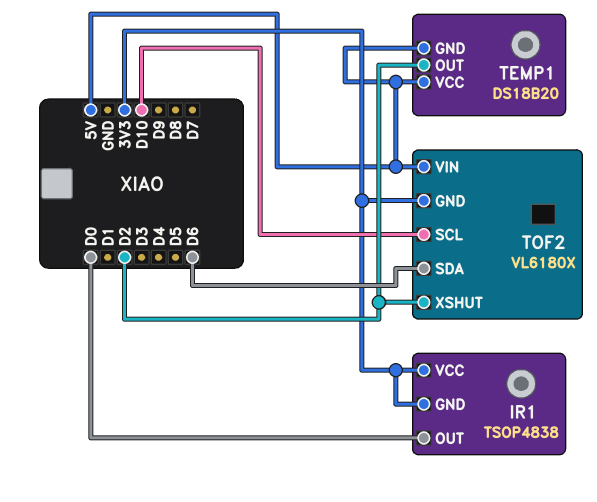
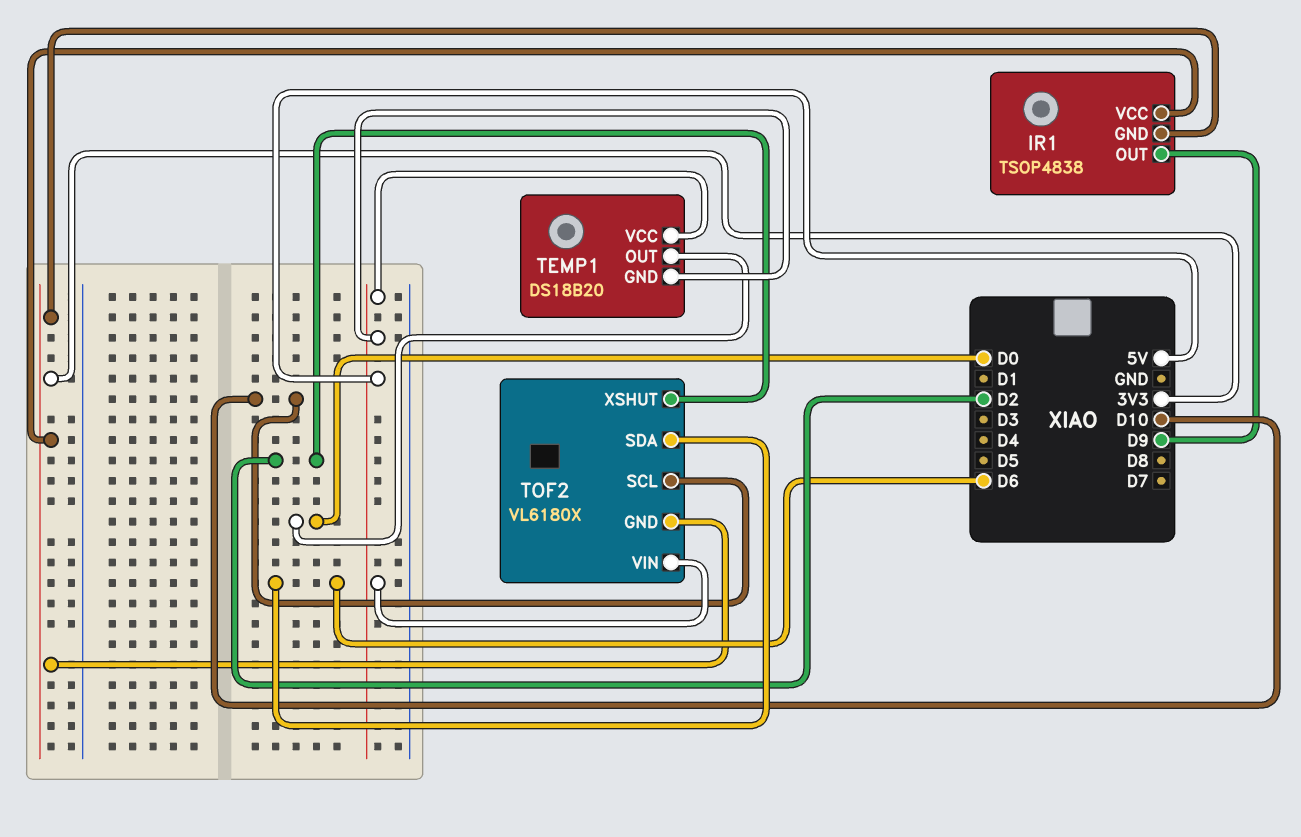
IR1 pin OUT: D0 -> D9
TEMP1 pin OUT: D2 -> D0

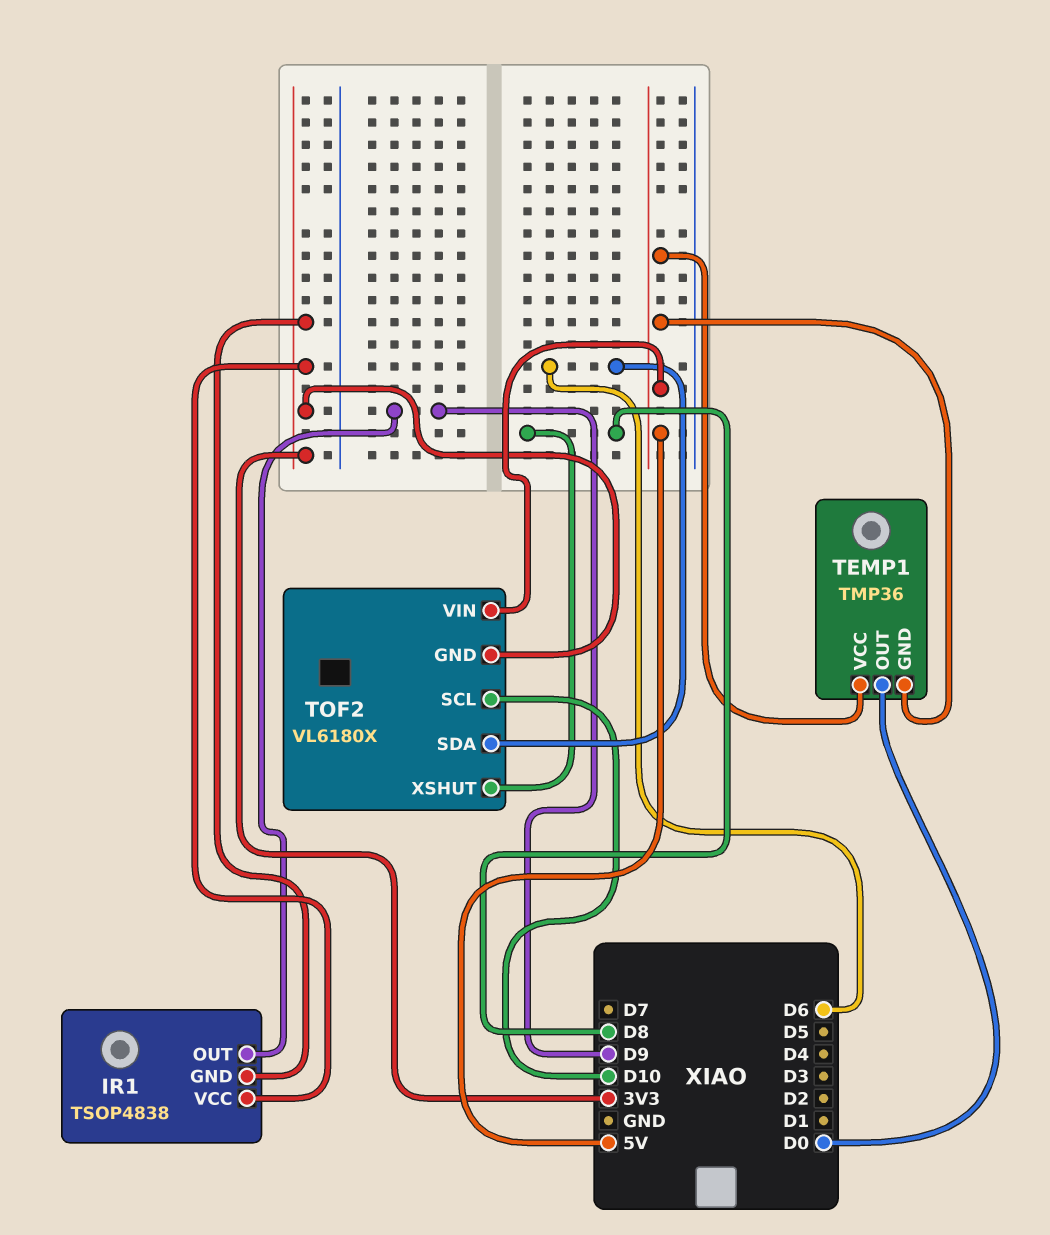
TEMP1: DS18B20 -> TMP36
TOF2 pin XSHUT: D2 -> D8

